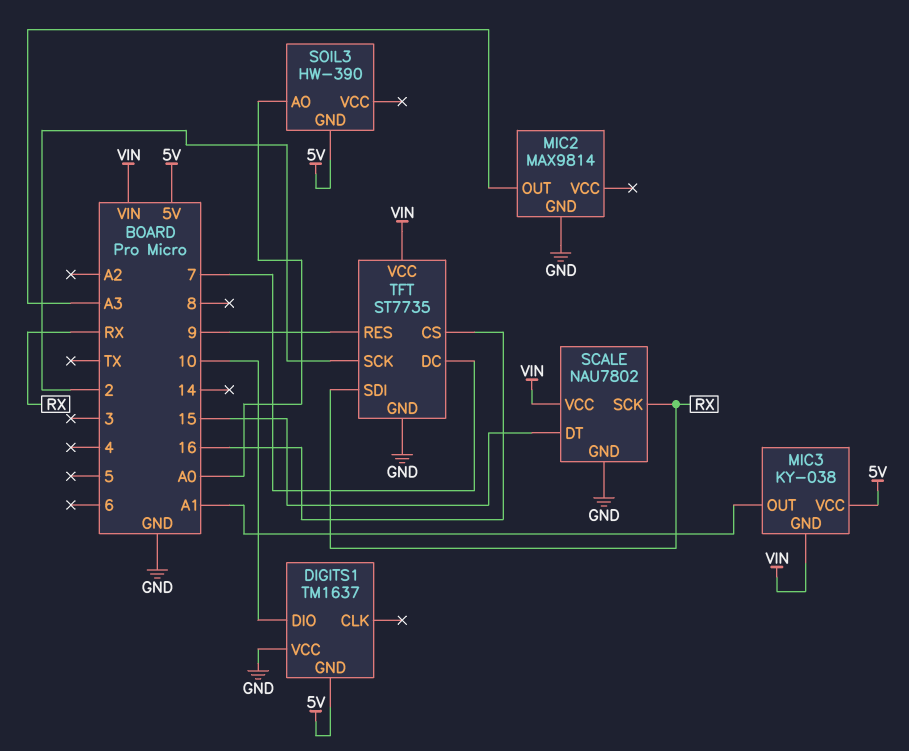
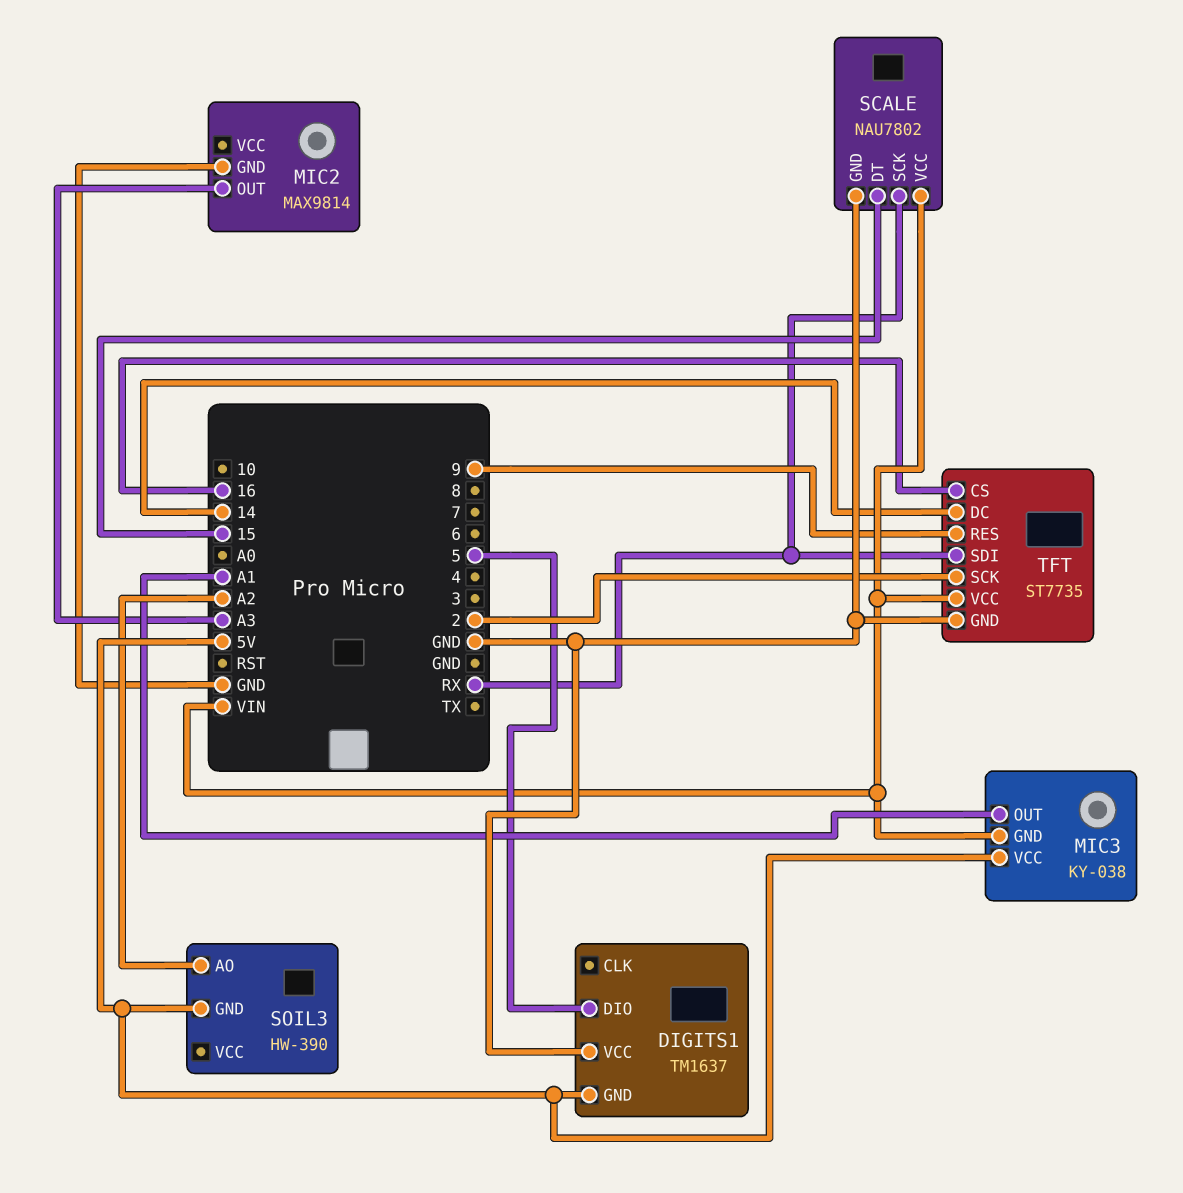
DIGITS1 pin DIO: 10 -> 5
SOIL3 pin AO: A0 -> A2
TFT pin DC: 7 -> 14

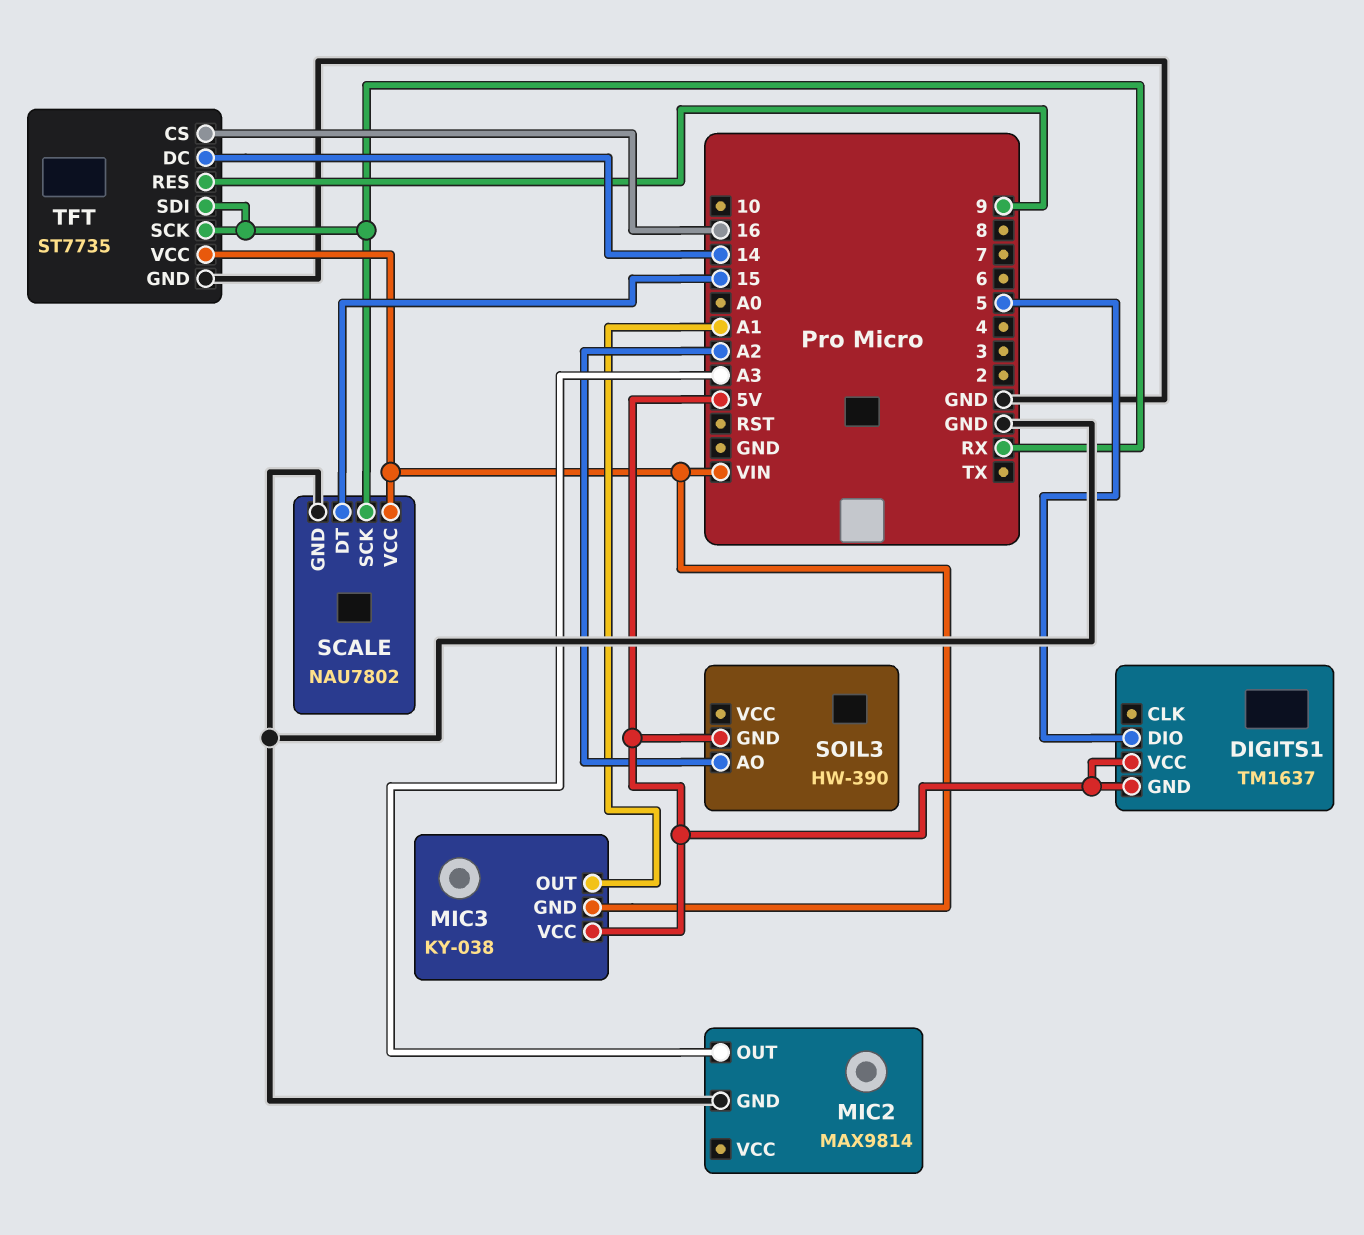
DIGITS1 pin VCC: GND -> 5V
TFT pin SCK: 2 -> RX

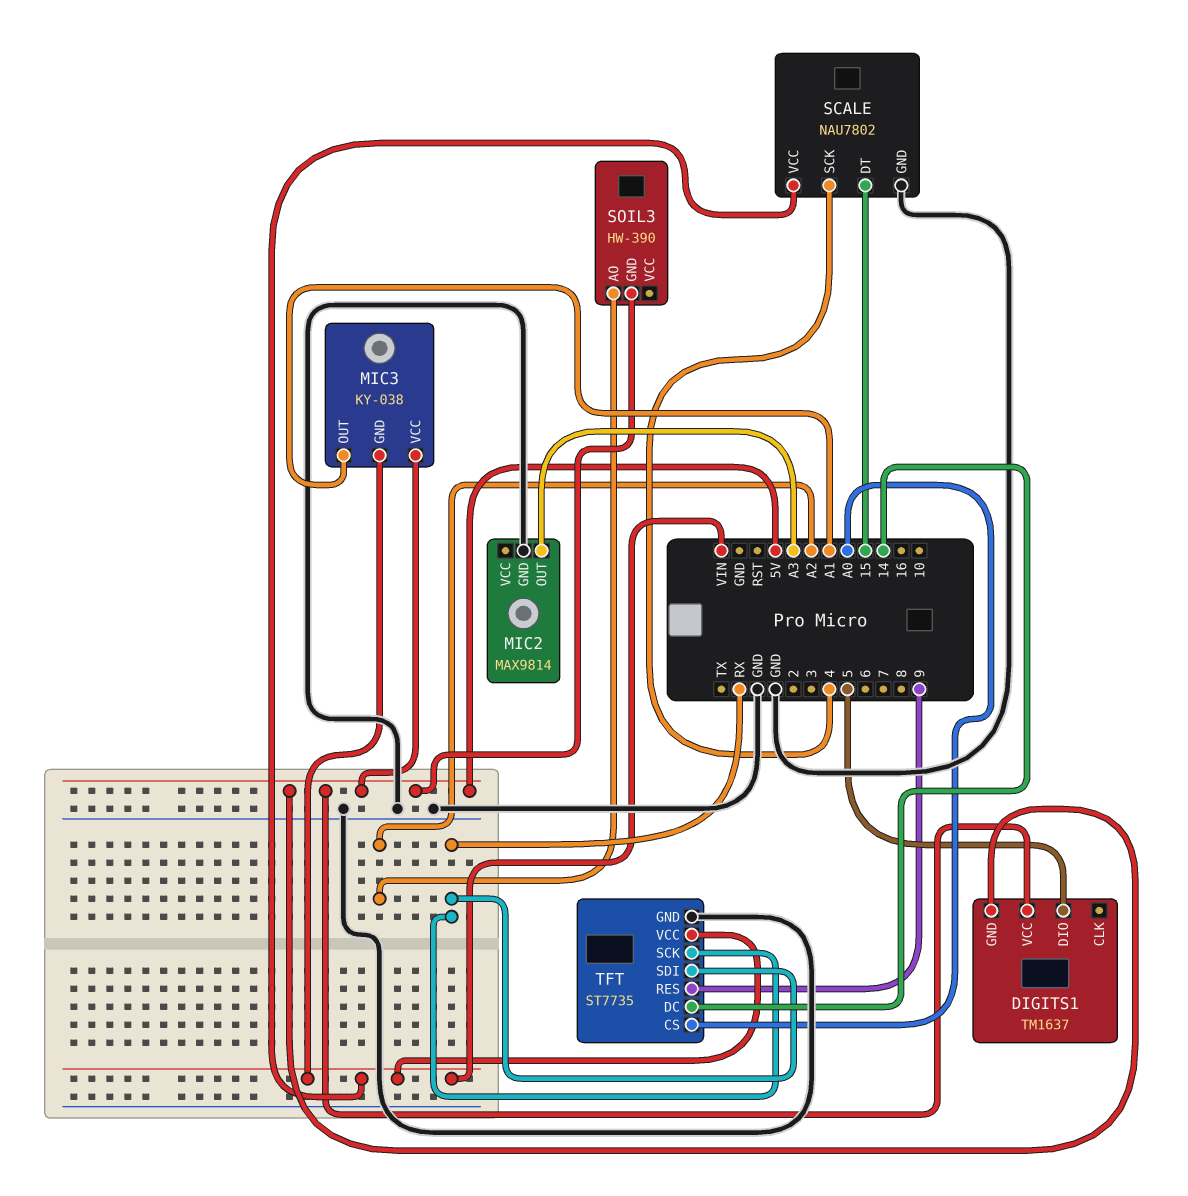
SCALE pin SCK: RX -> 4
TFT pin CS: 16 -> A0

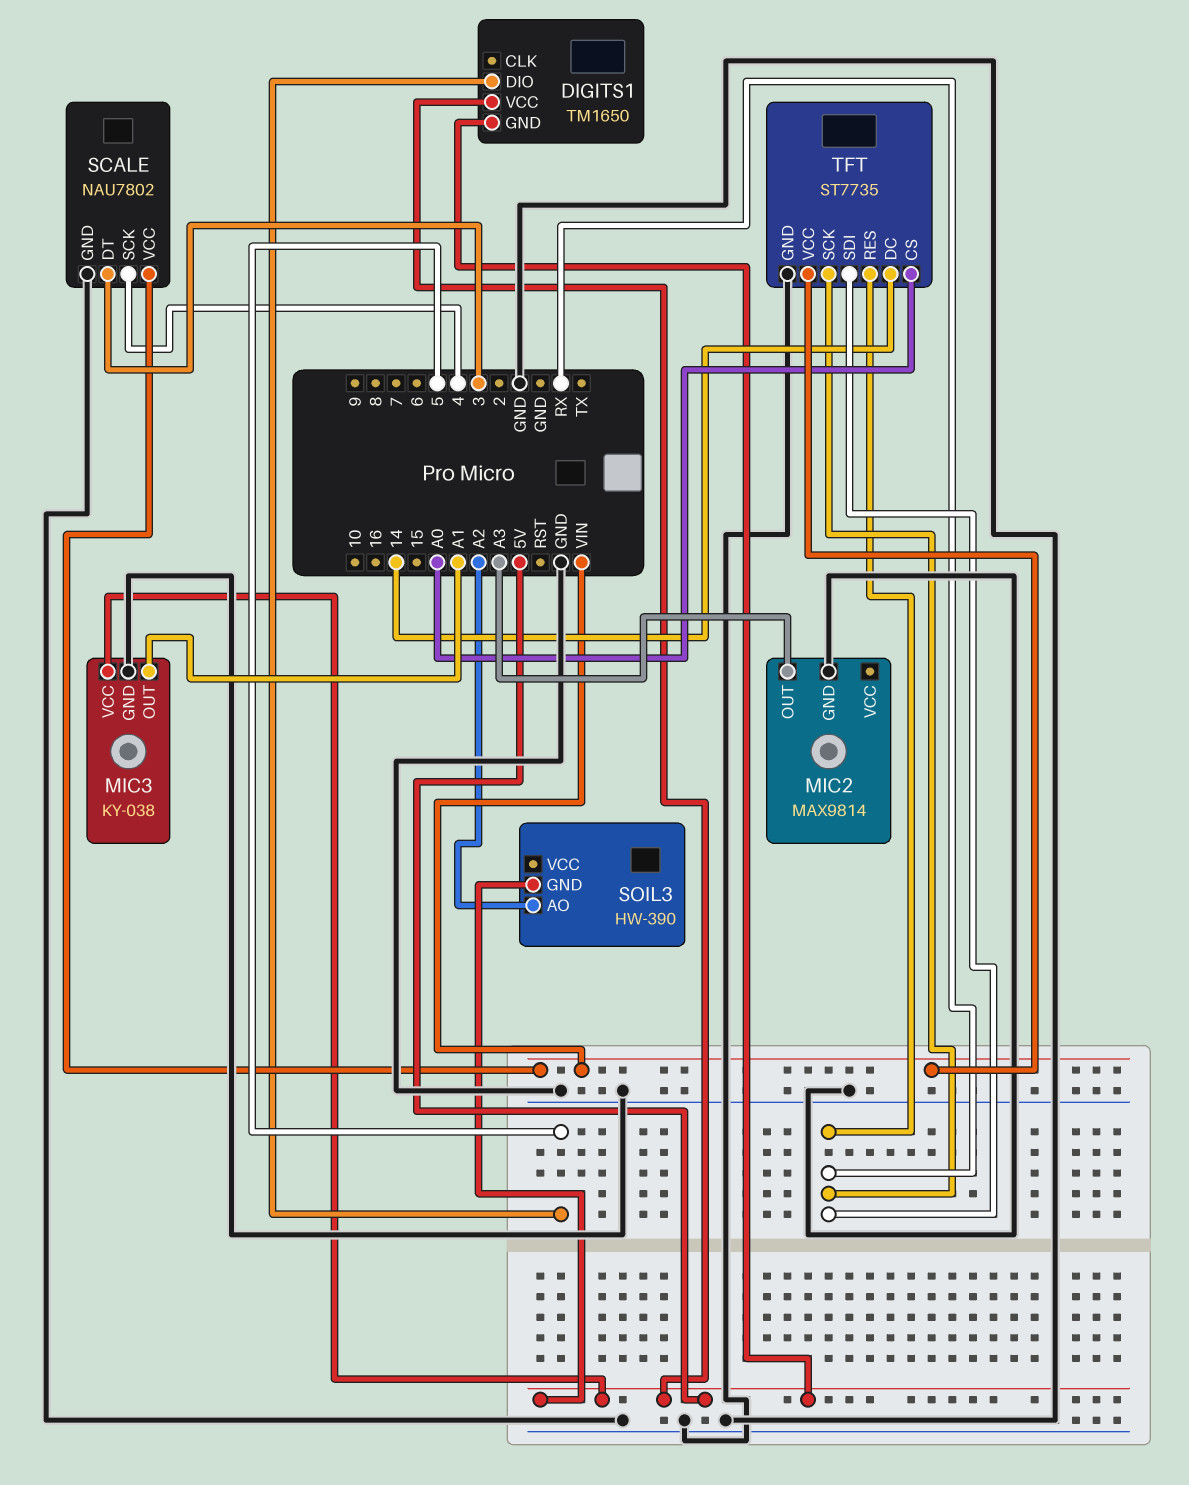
DIGITS1: TM1637 -> TM1650
MIC3 pin GND: VIN -> GND
SCALE pin DT: 15 -> 3
TFT pin RES: 9 -> RX

